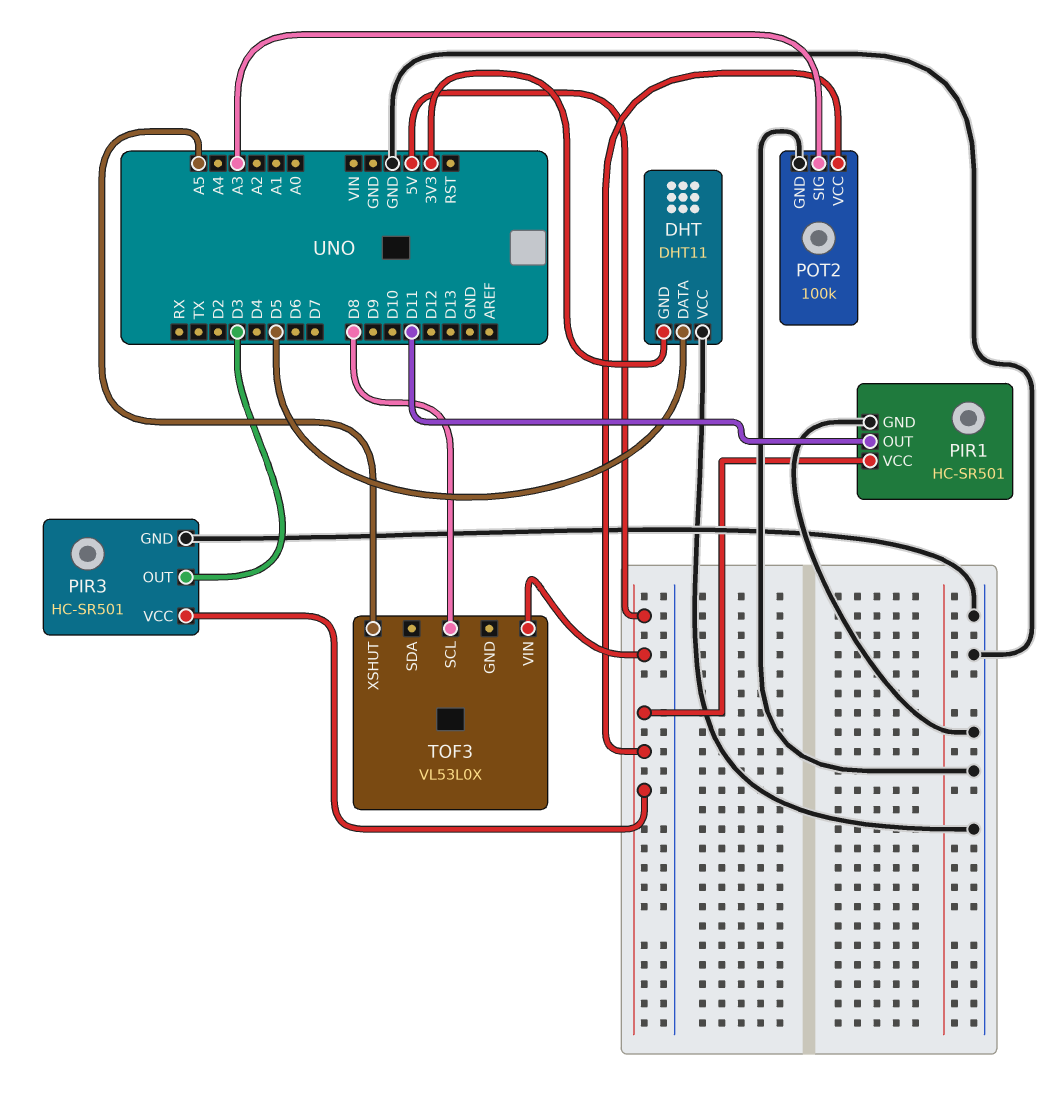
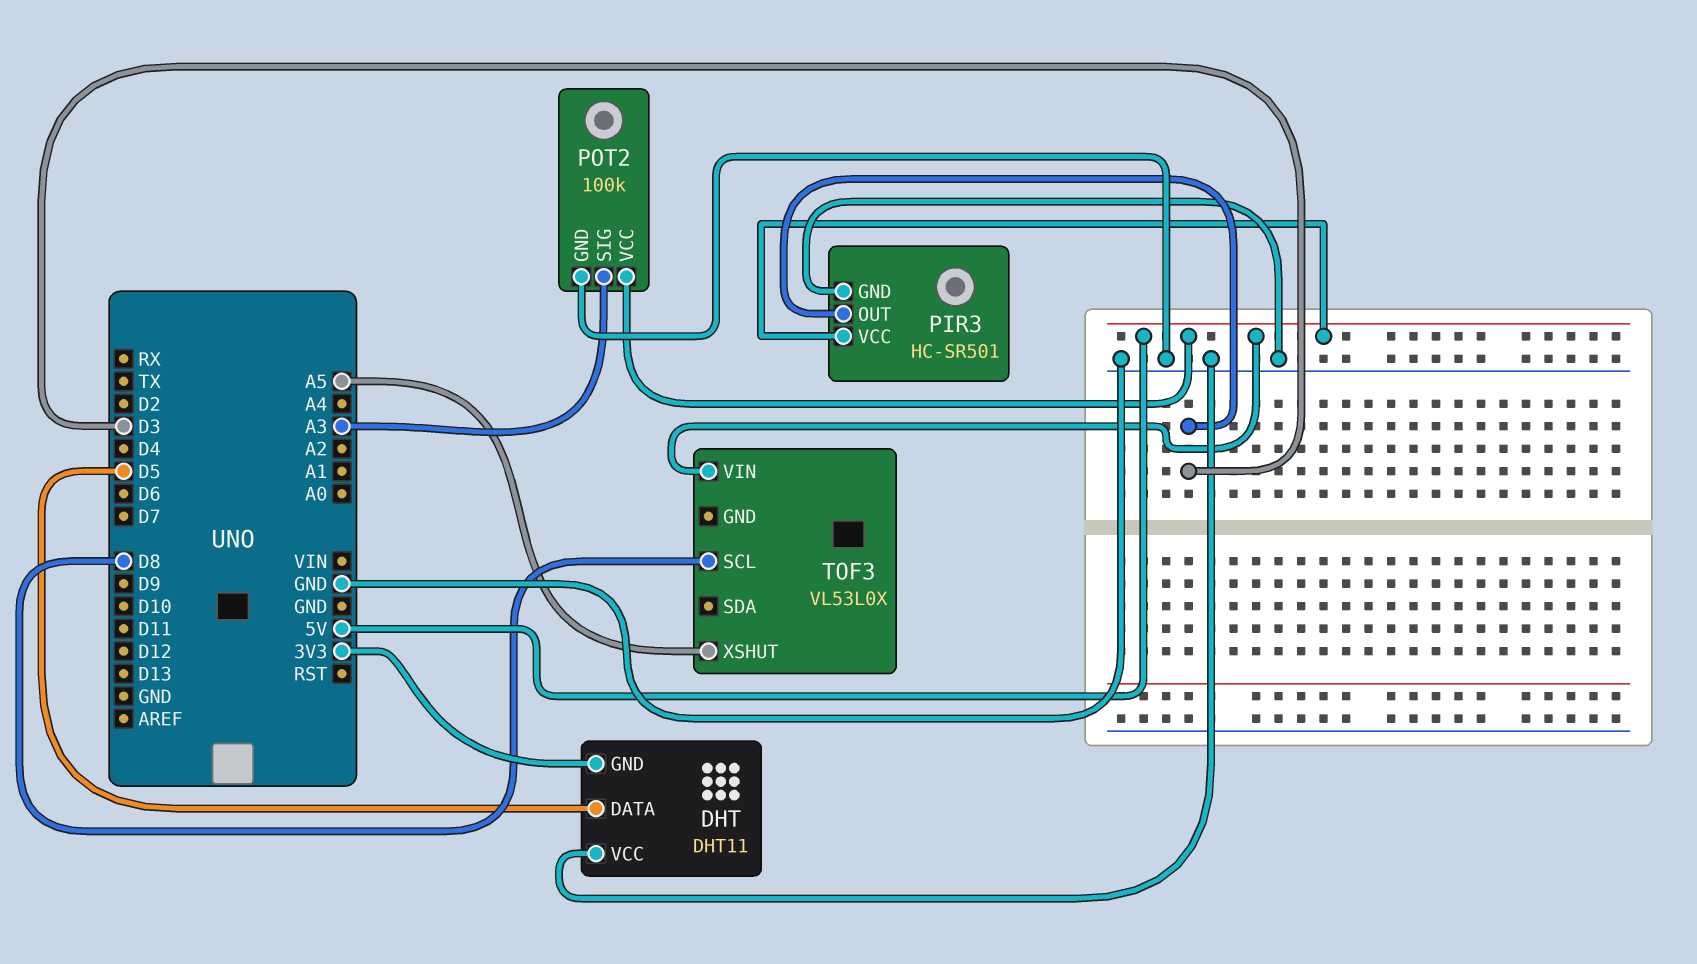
PIR1: HC-SR501 -> none
PIR1 pin GND: GND -> none
PIR1 pin OUT: D11 -> none
PIR1 pin VCC: 5V -> none

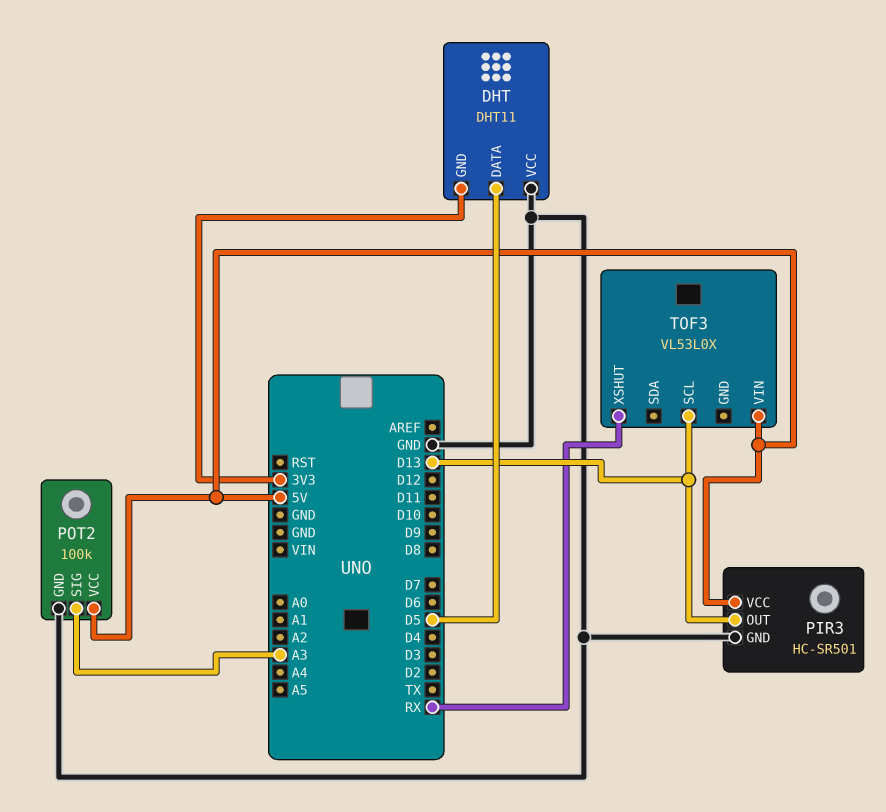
PIR3 pin OUT: D3 -> D13
TOF3 pin SCL: D8 -> D13
TOF3 pin XSHUT: A5 -> RX

